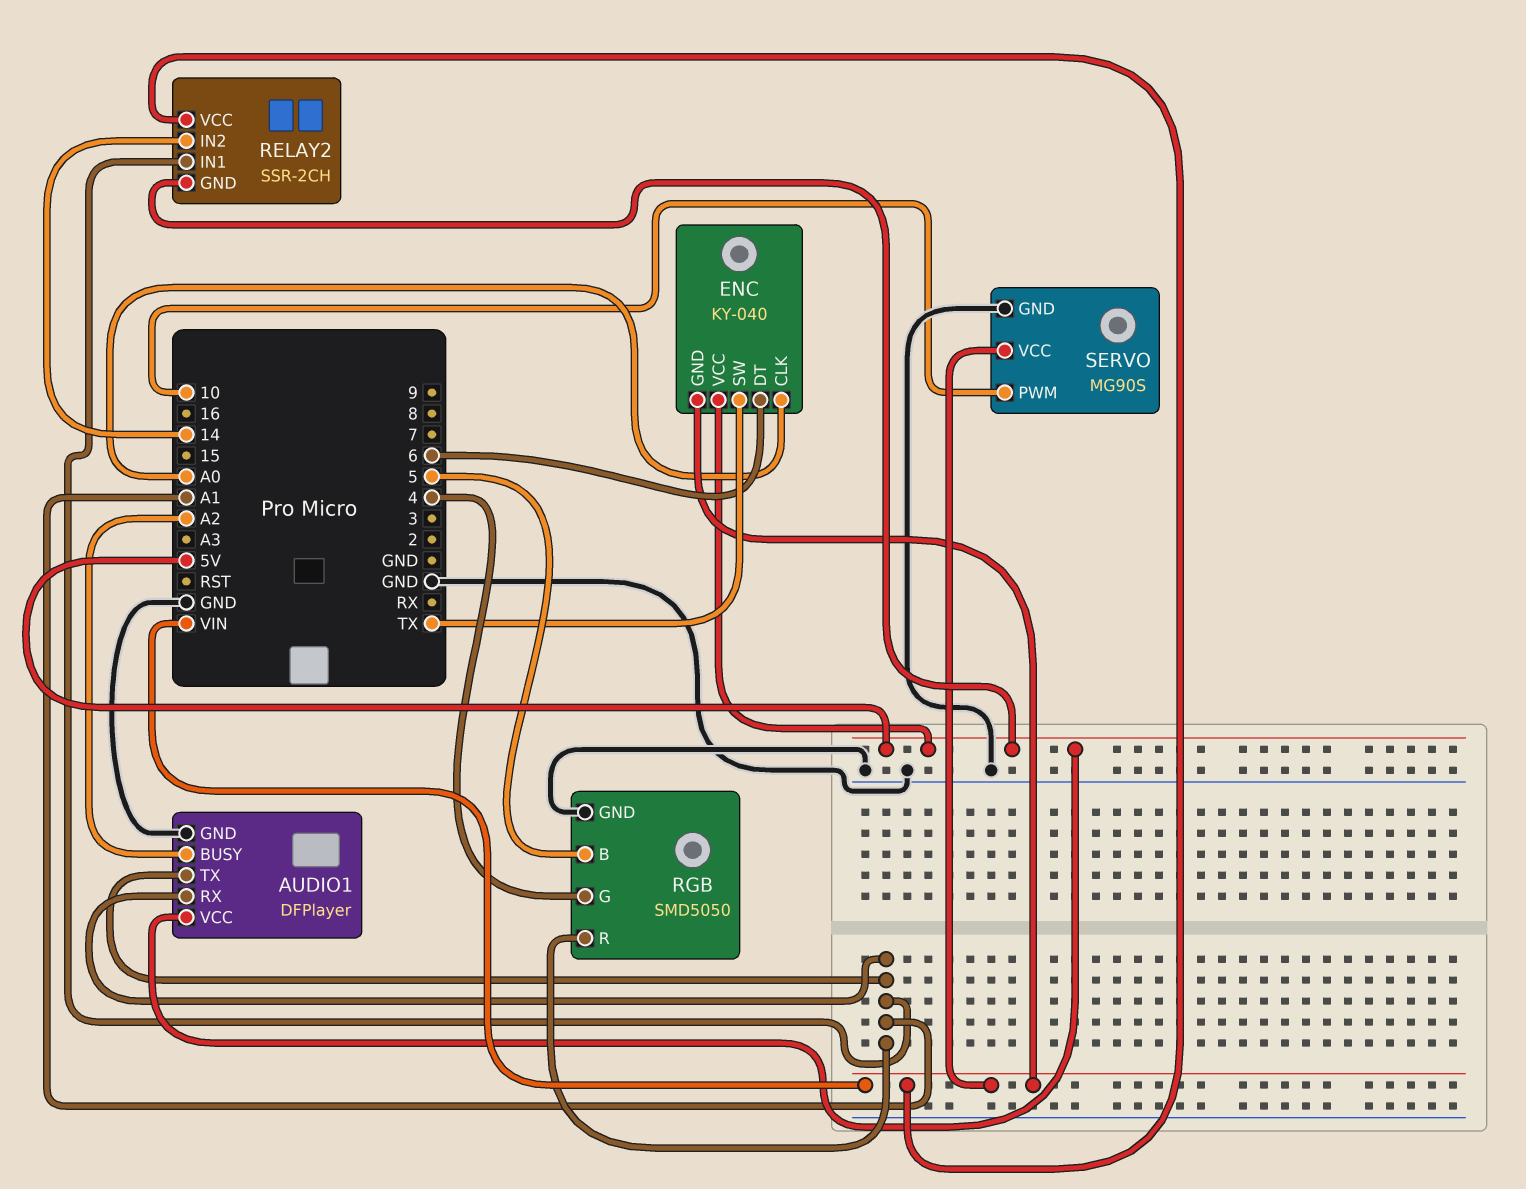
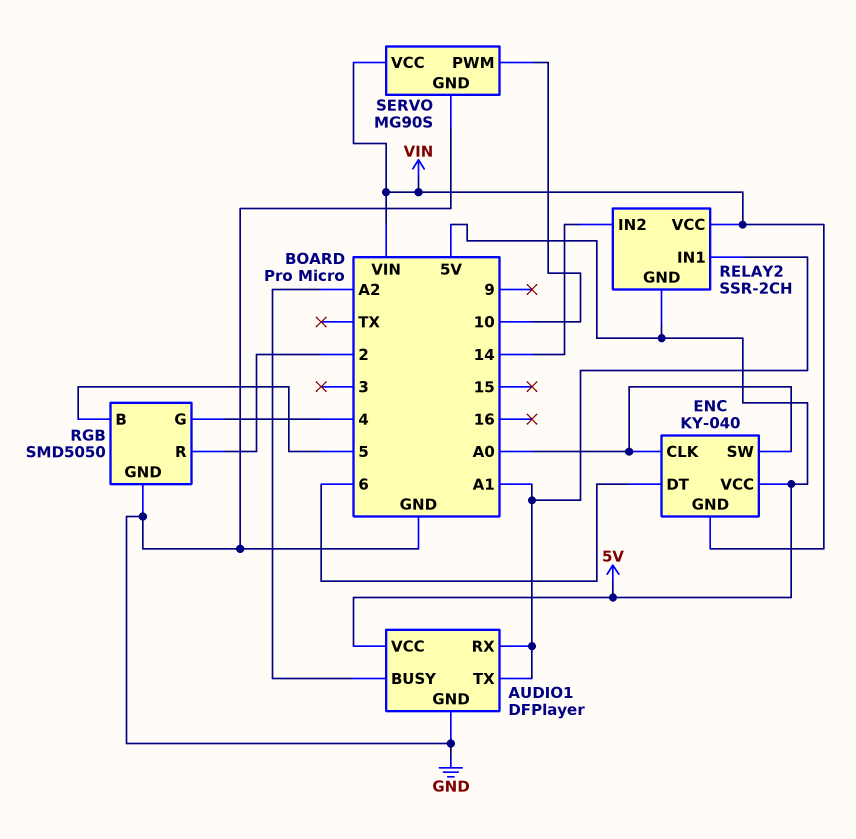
ENC pin SW: TX -> A0
RGB pin R: A1 -> 2

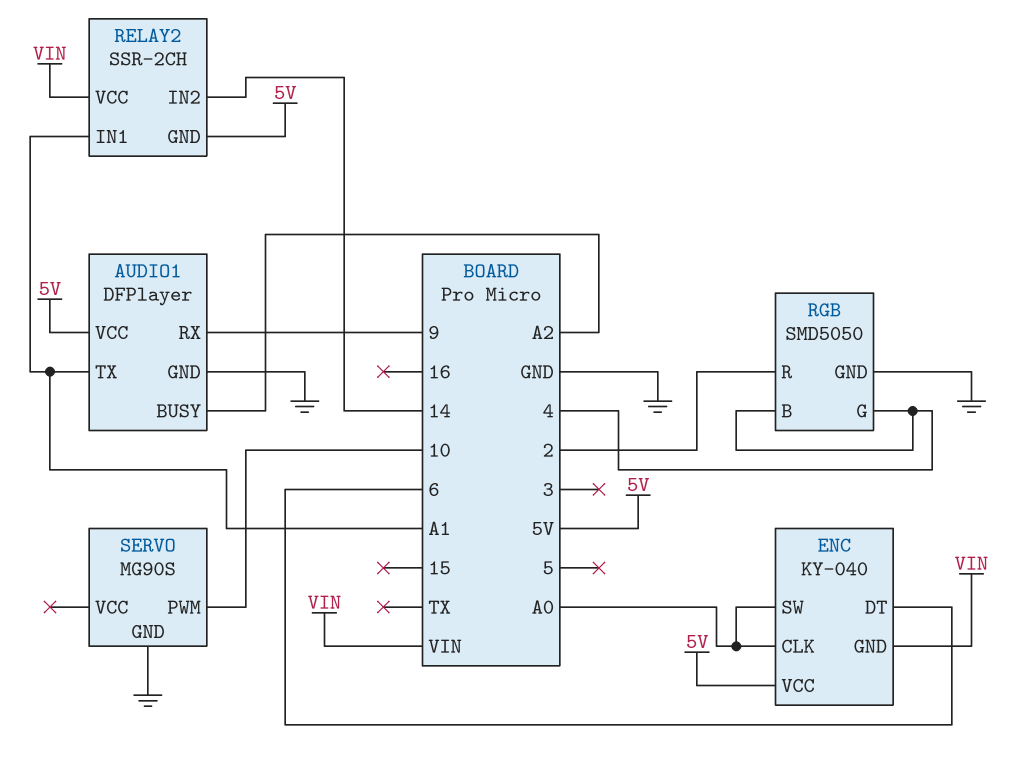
AUDIO1 pin RX: A1 -> 9
RGB pin B: 5 -> 4
SERVO pin VCC: VIN -> none

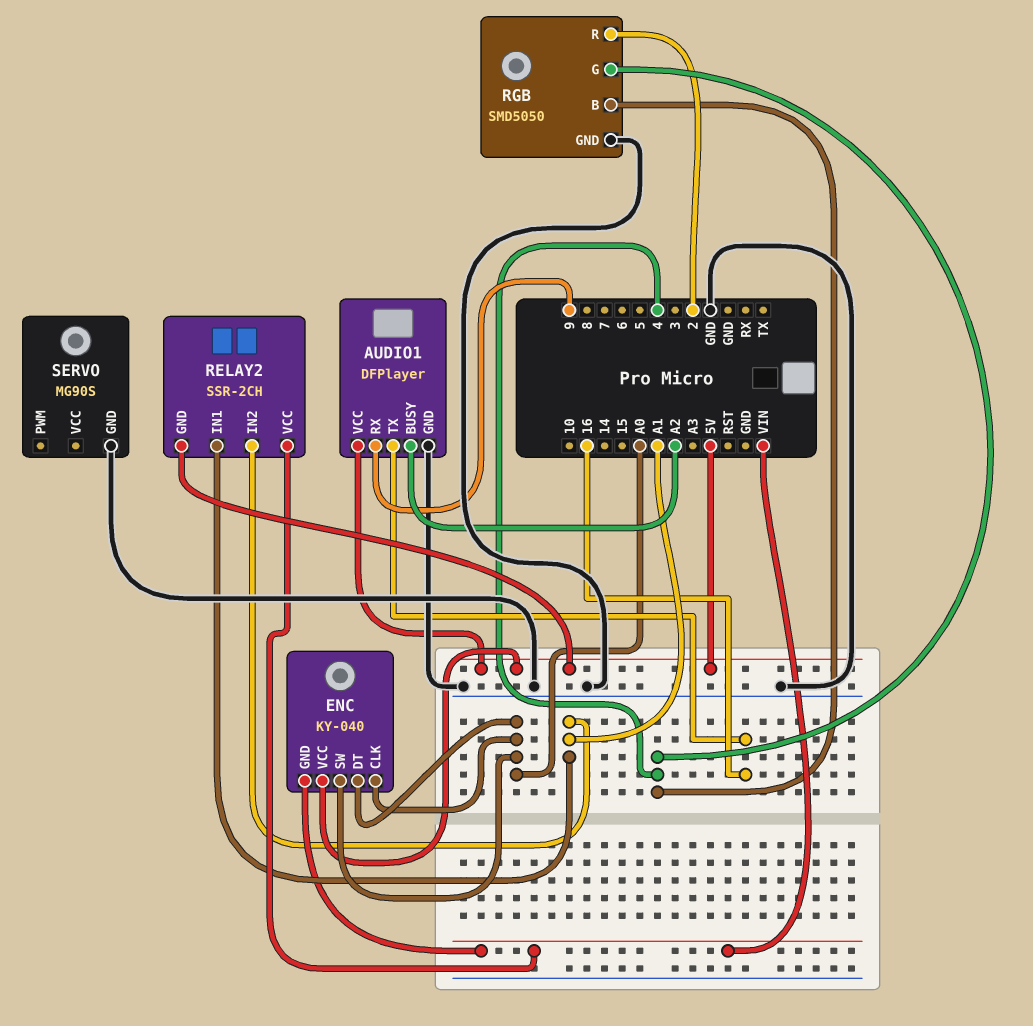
AUDIO1 pin TX: A1 -> 16
ENC pin DT: 6 -> A0
RELAY2 pin IN2: 14 -> A1
SERVO pin PWM: 10 -> none

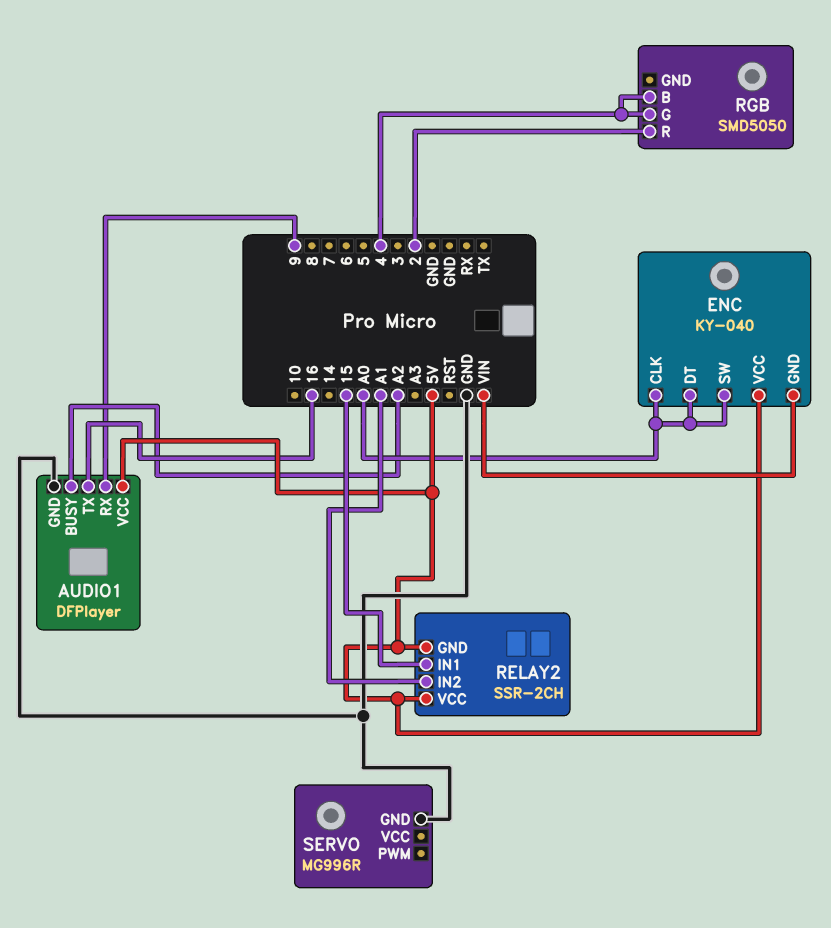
RELAY2 pin IN1: A1 -> 15
RELAY2 pin VCC: VIN -> 5V
RGB pin GND: GND -> none
SERVO: MG90S -> MG996R

